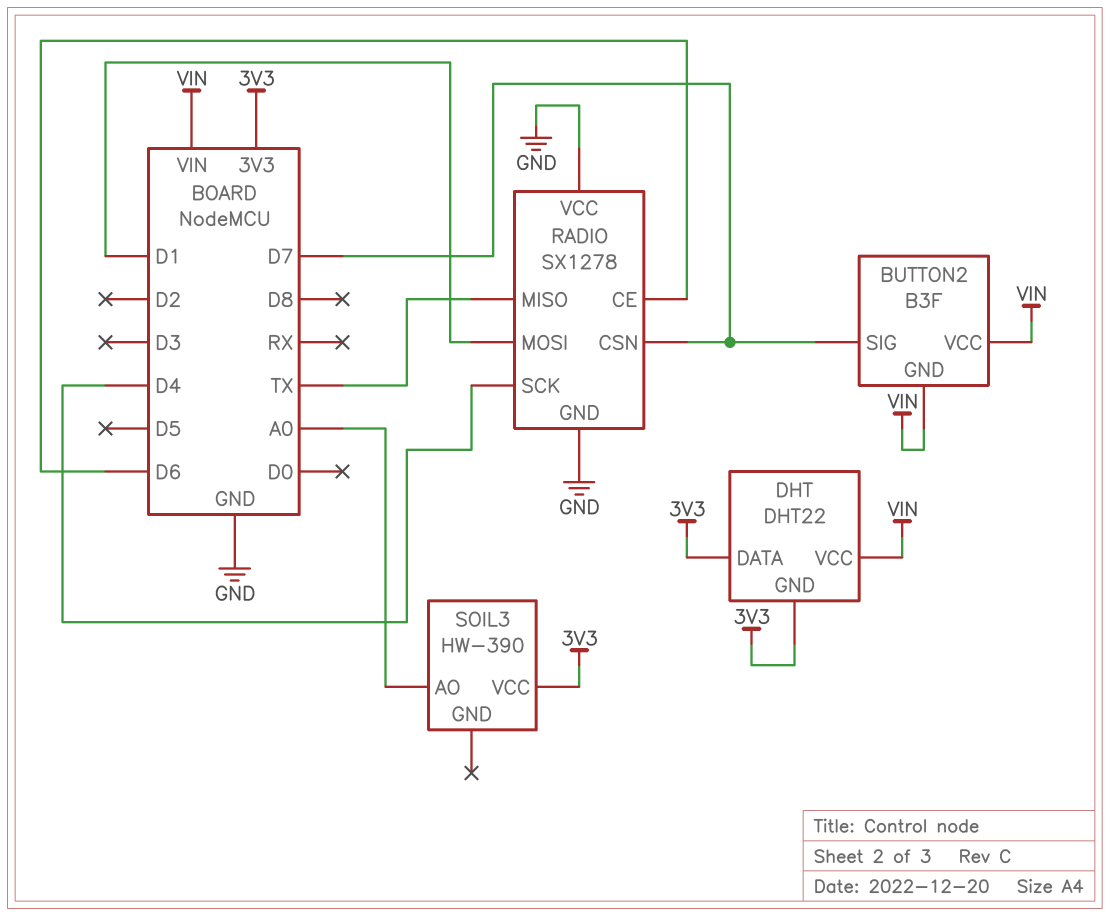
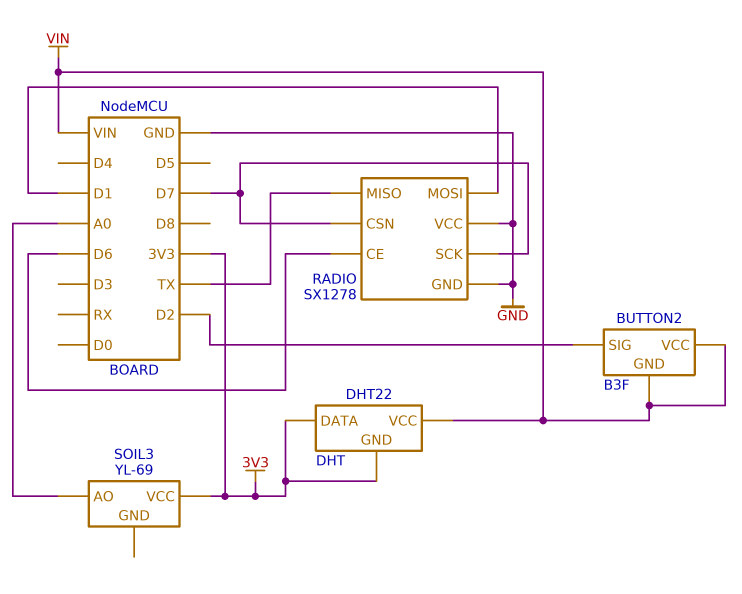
BUTTON2 pin SIG: D7 -> D2
RADIO pin SCK: D4 -> D7
SOIL3: HW-390 -> YL-69

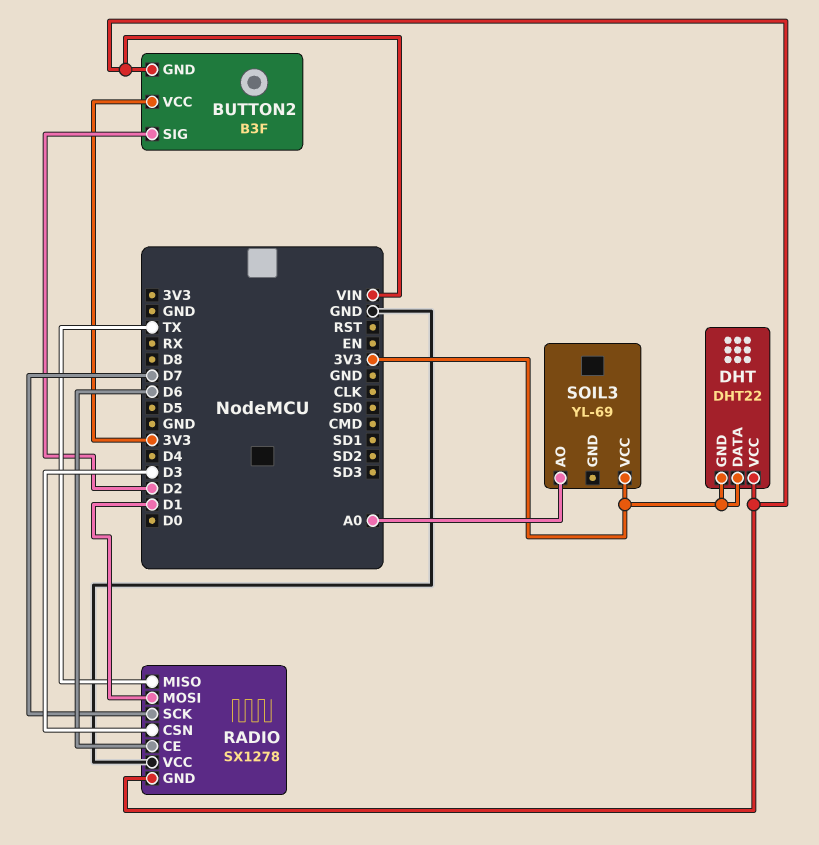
BUTTON2 pin VCC: VIN -> 3V3
RADIO pin CSN: D7 -> D3
RADIO pin GND: GND -> VIN

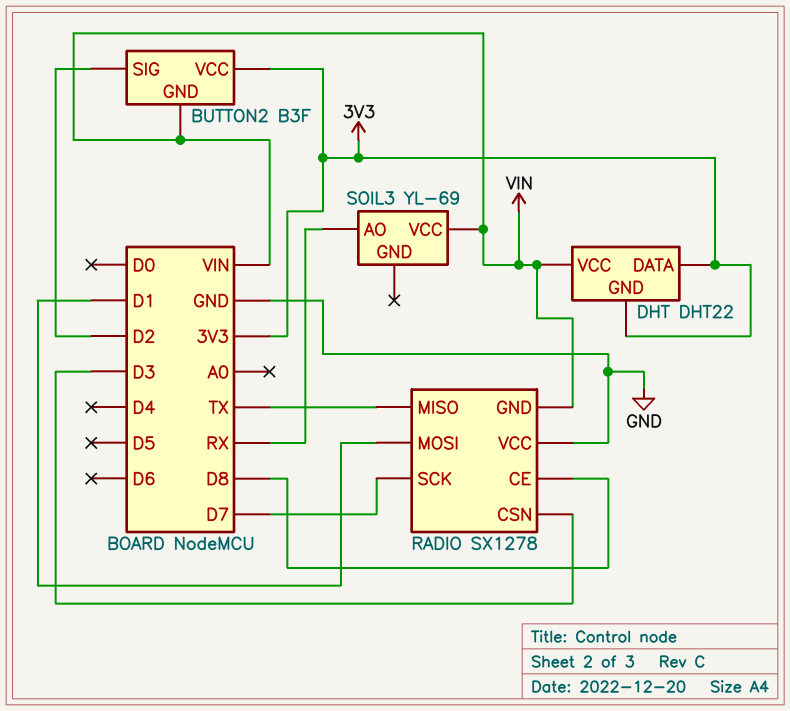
RADIO pin CE: D6 -> D8
SOIL3 pin AO: A0 -> RX
SOIL3 pin VCC: 3V3 -> VIN

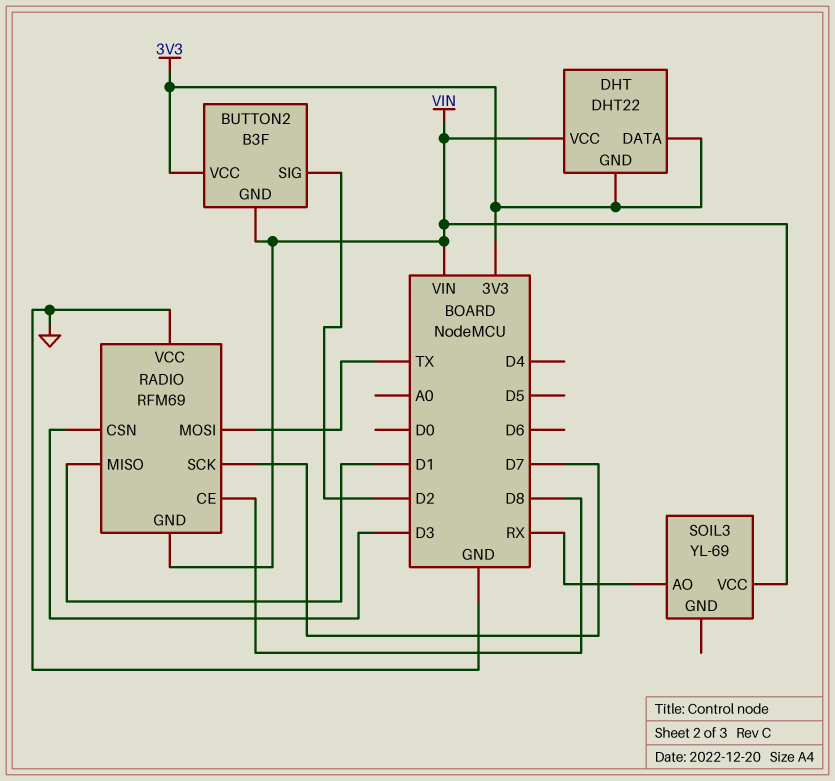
RADIO: SX1278 -> RFM69
RADIO pin MISO: TX -> D1
RADIO pin MOSI: D1 -> TX

